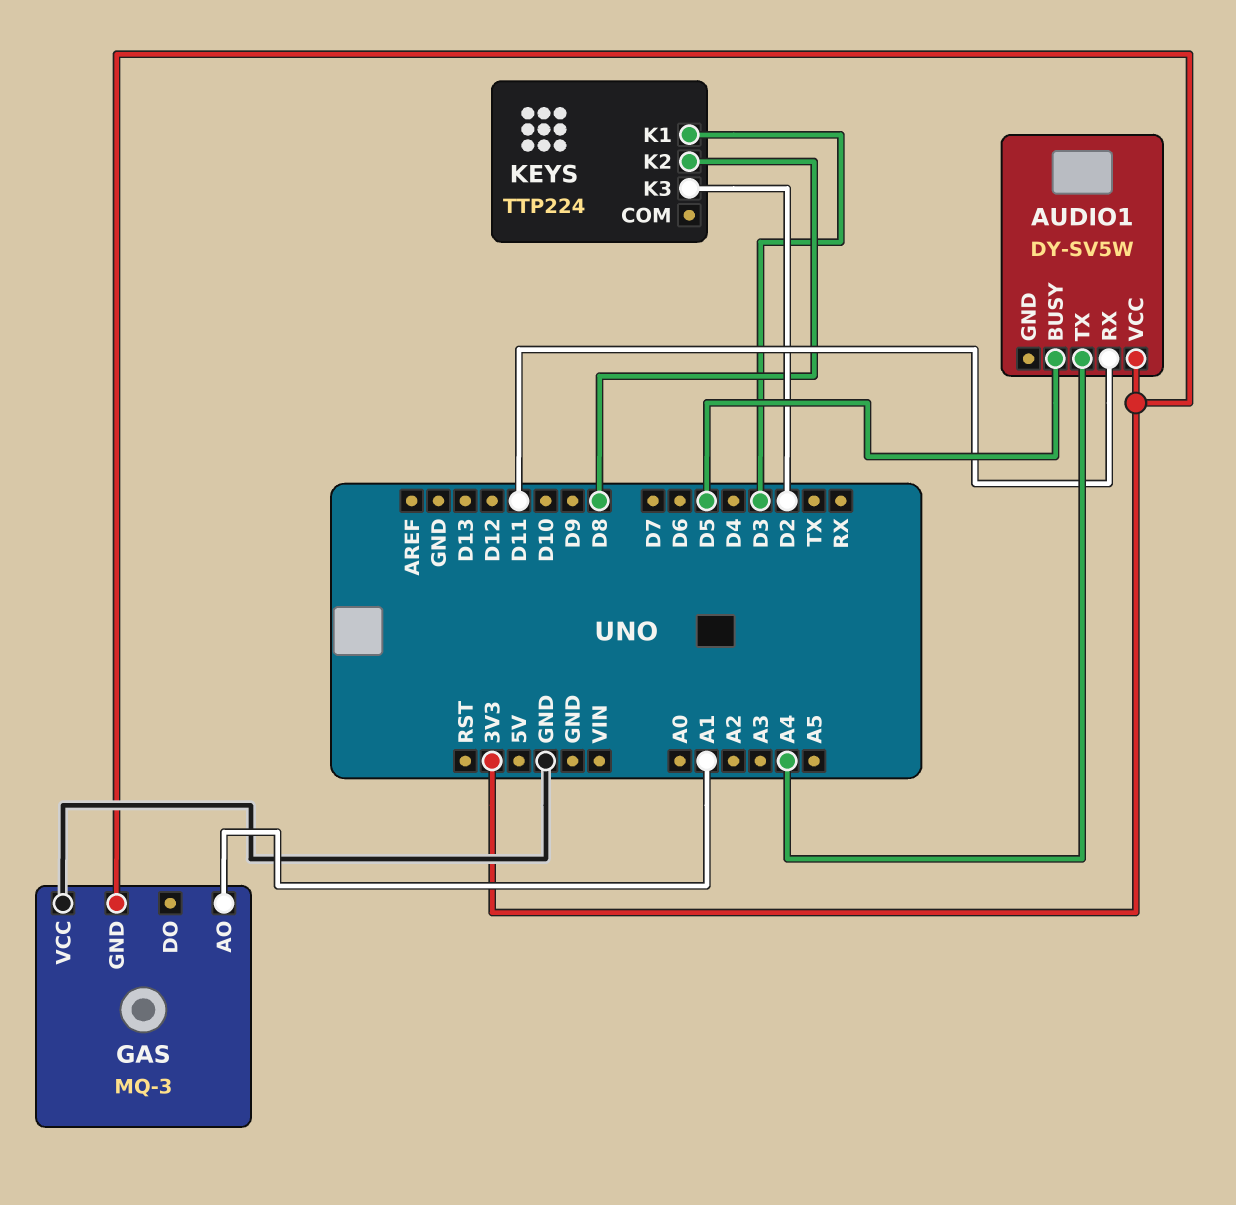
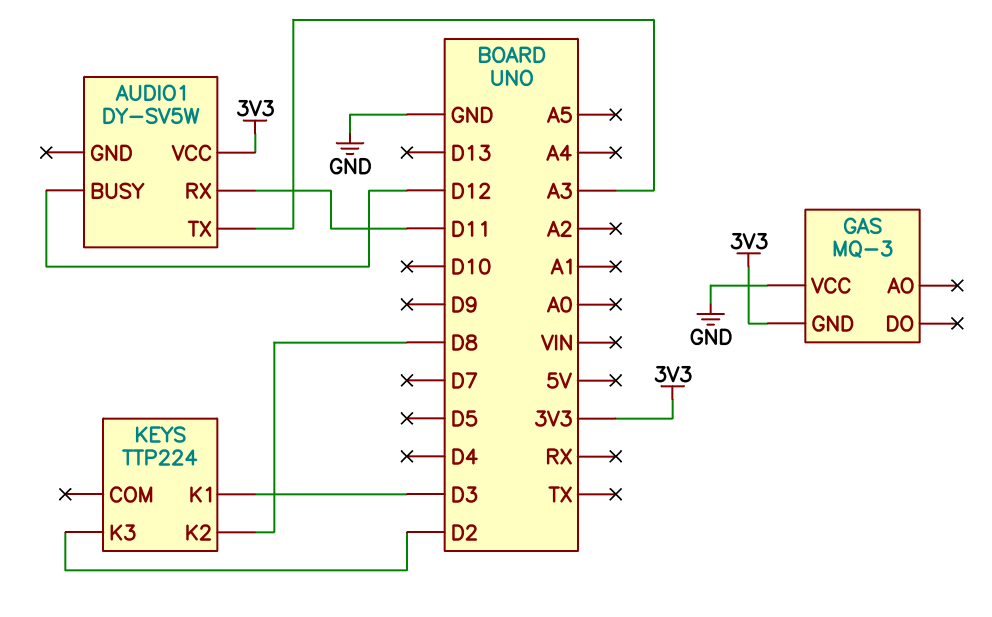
AUDIO1 pin BUSY: D5 -> D12
AUDIO1 pin TX: A4 -> A3
GAS pin AO: A1 -> none

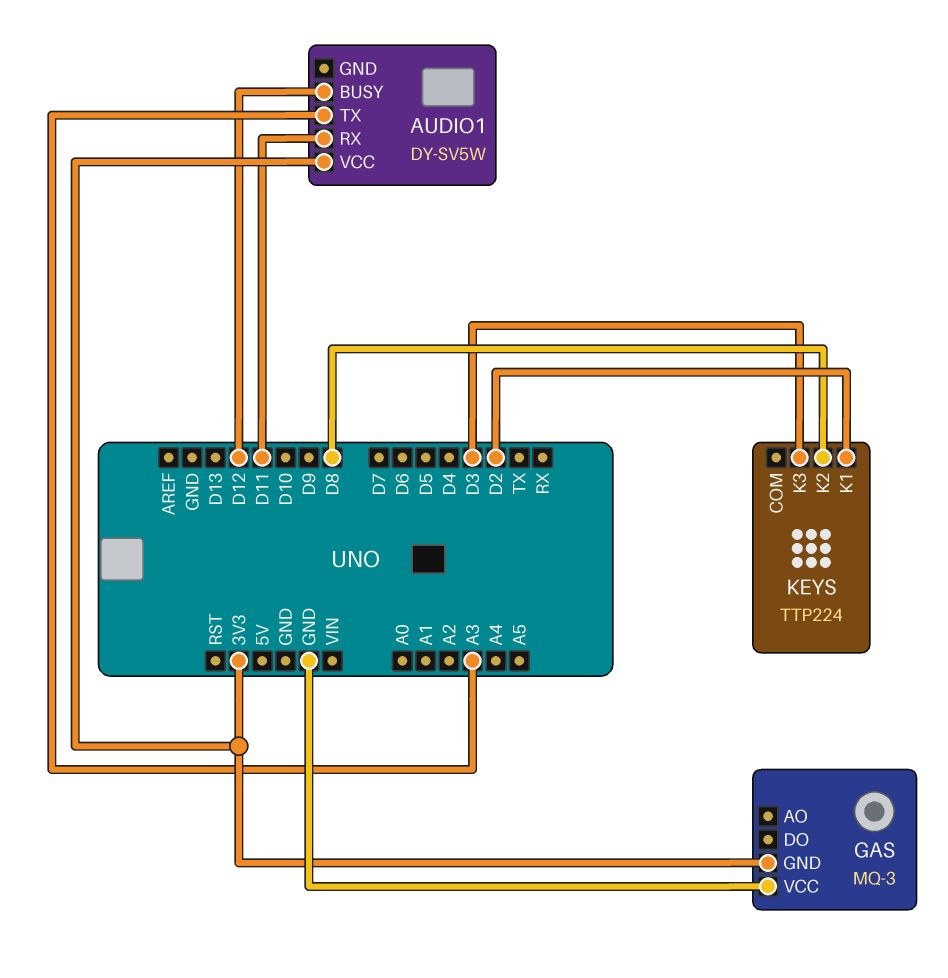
KEYS pin K1: D3 -> D2
KEYS pin K3: D2 -> D3

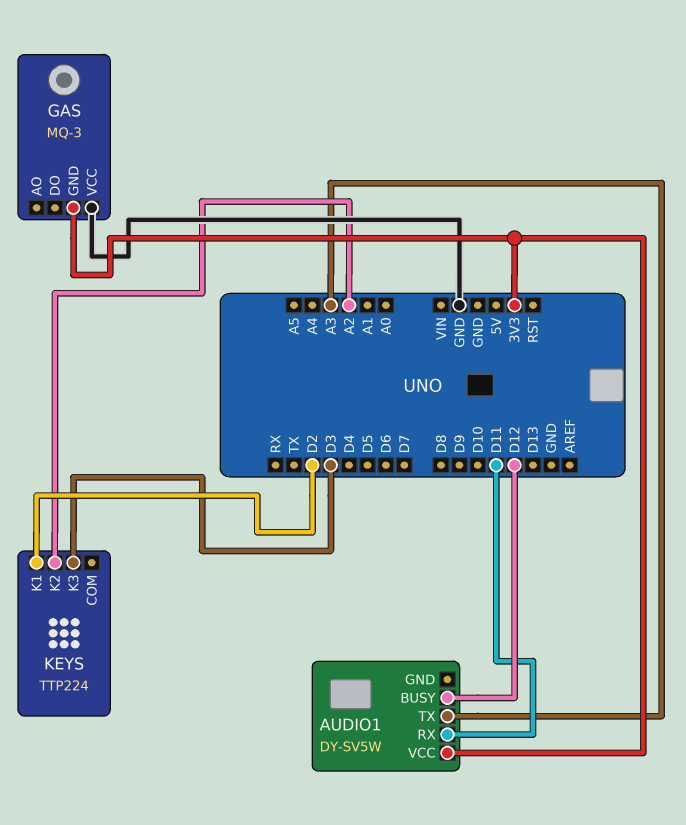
KEYS pin K2: D8 -> A2

